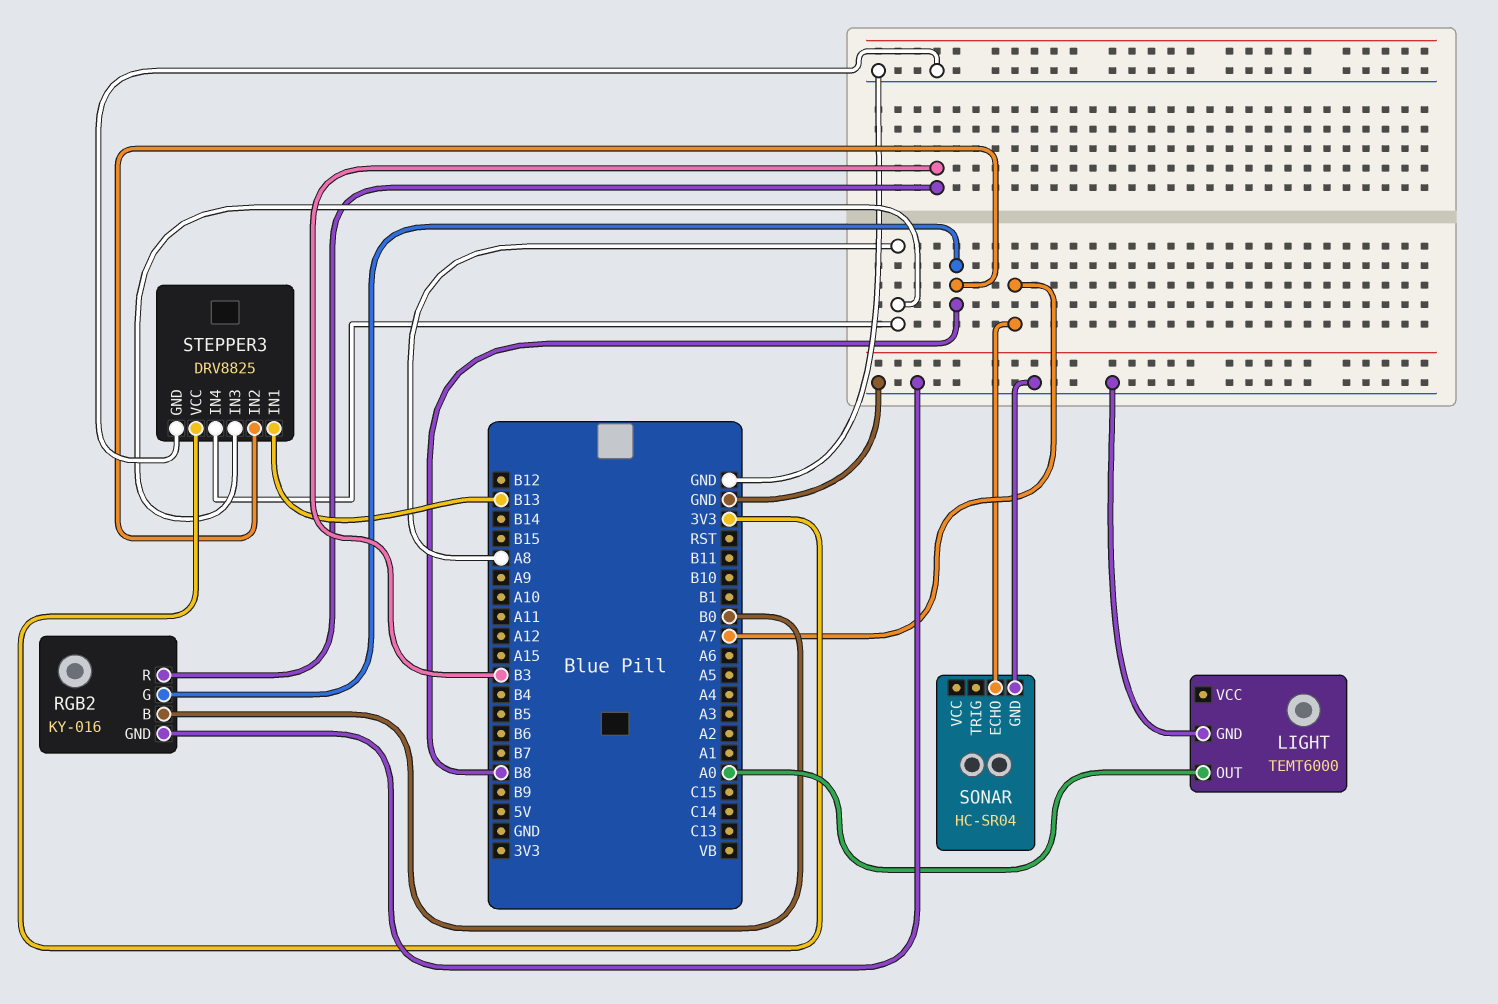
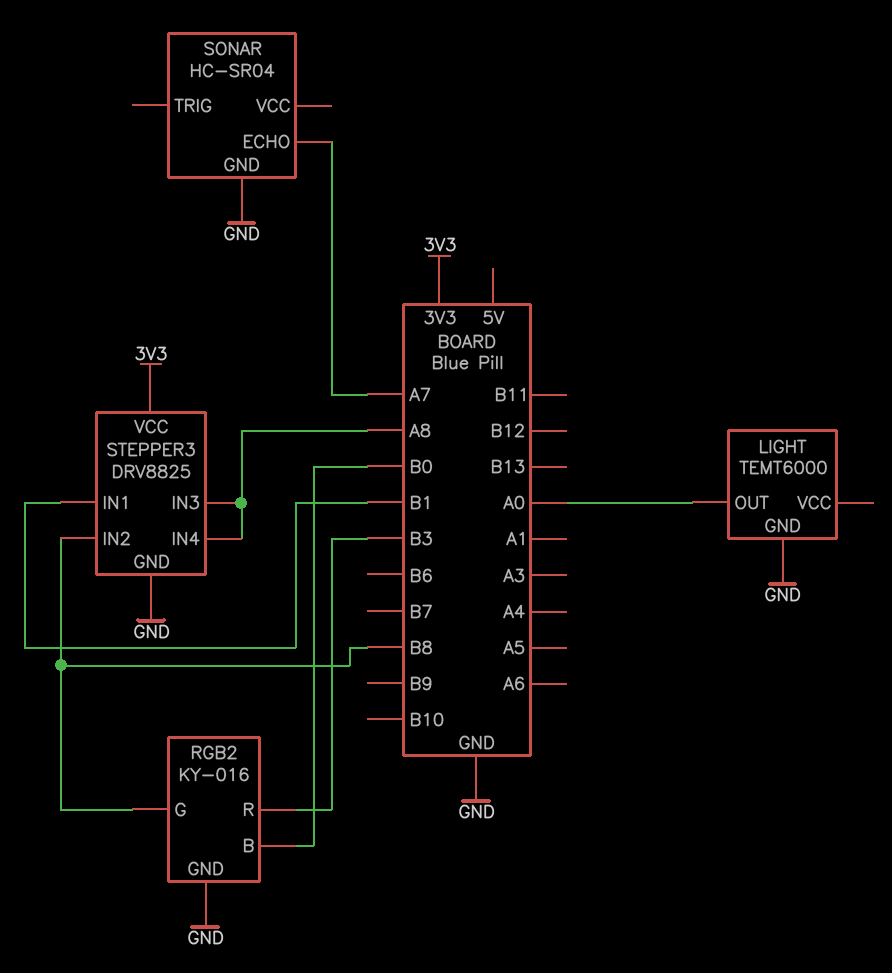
STEPPER3 pin IN1: B13 -> B1

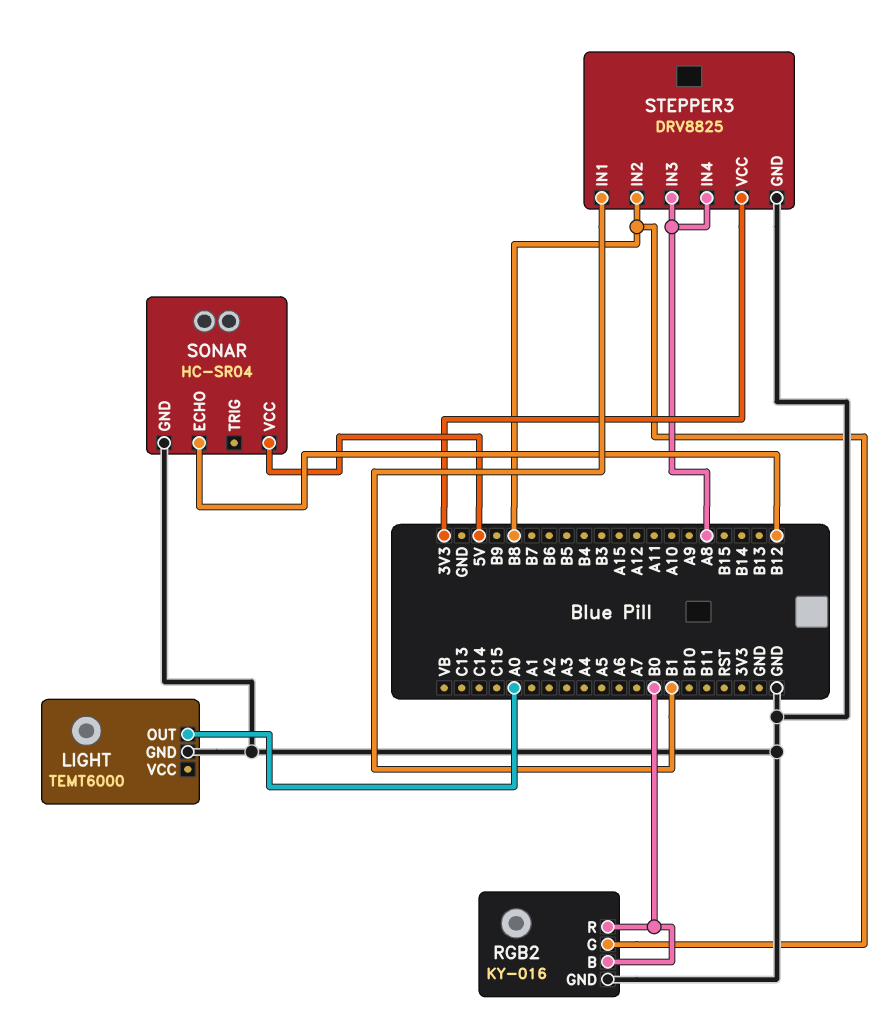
RGB2 pin R: B3 -> B0
SONAR pin ECHO: A7 -> B12
SONAR pin VCC: none -> 5V

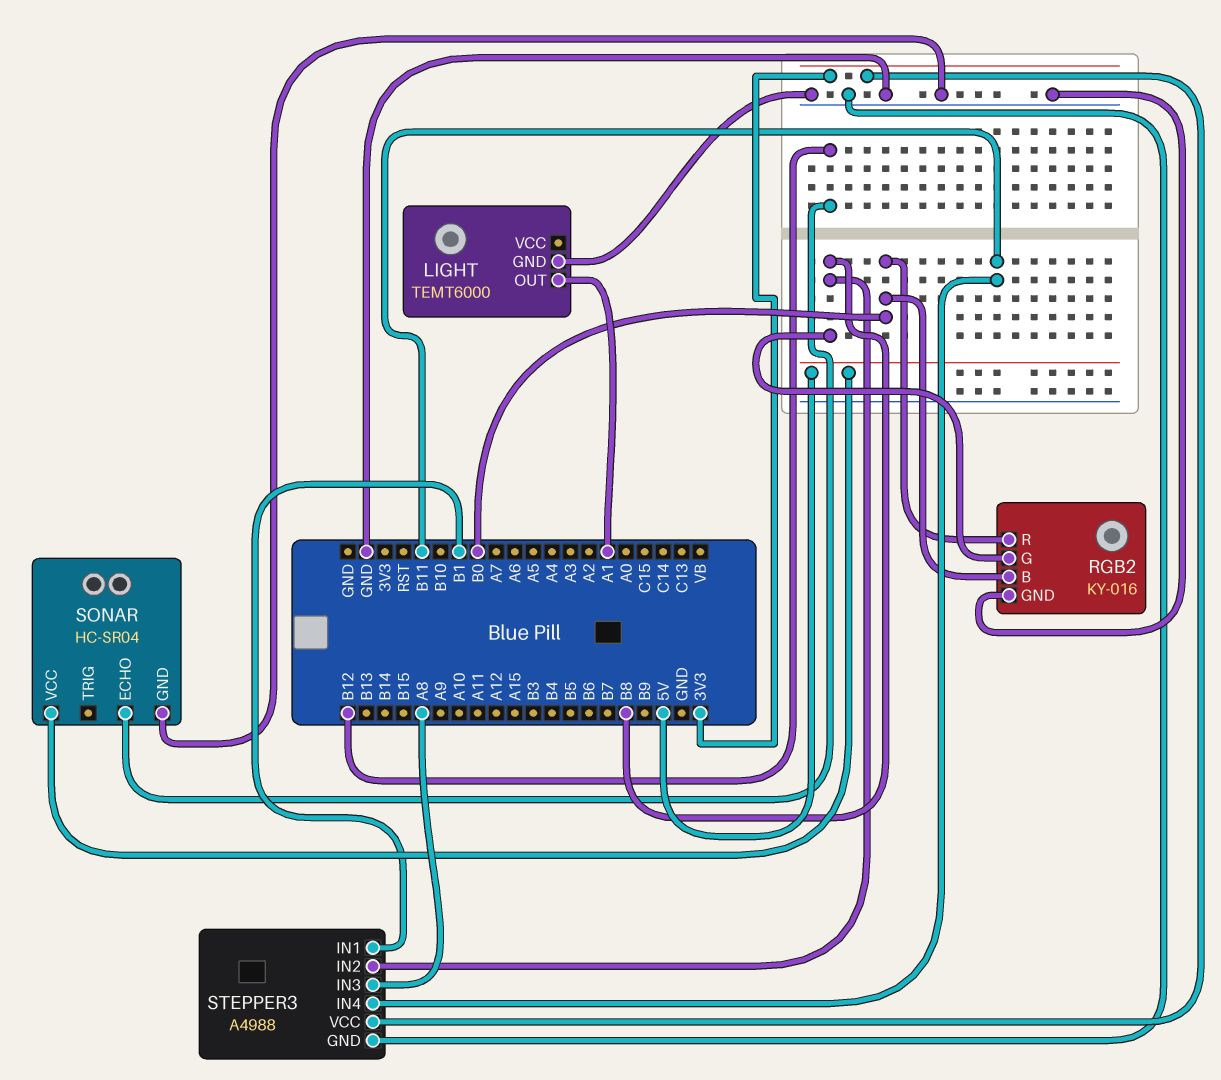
LIGHT pin OUT: A0 -> A1
STEPPER3: DRV8825 -> A4988
STEPPER3 pin IN4: A8 -> B11

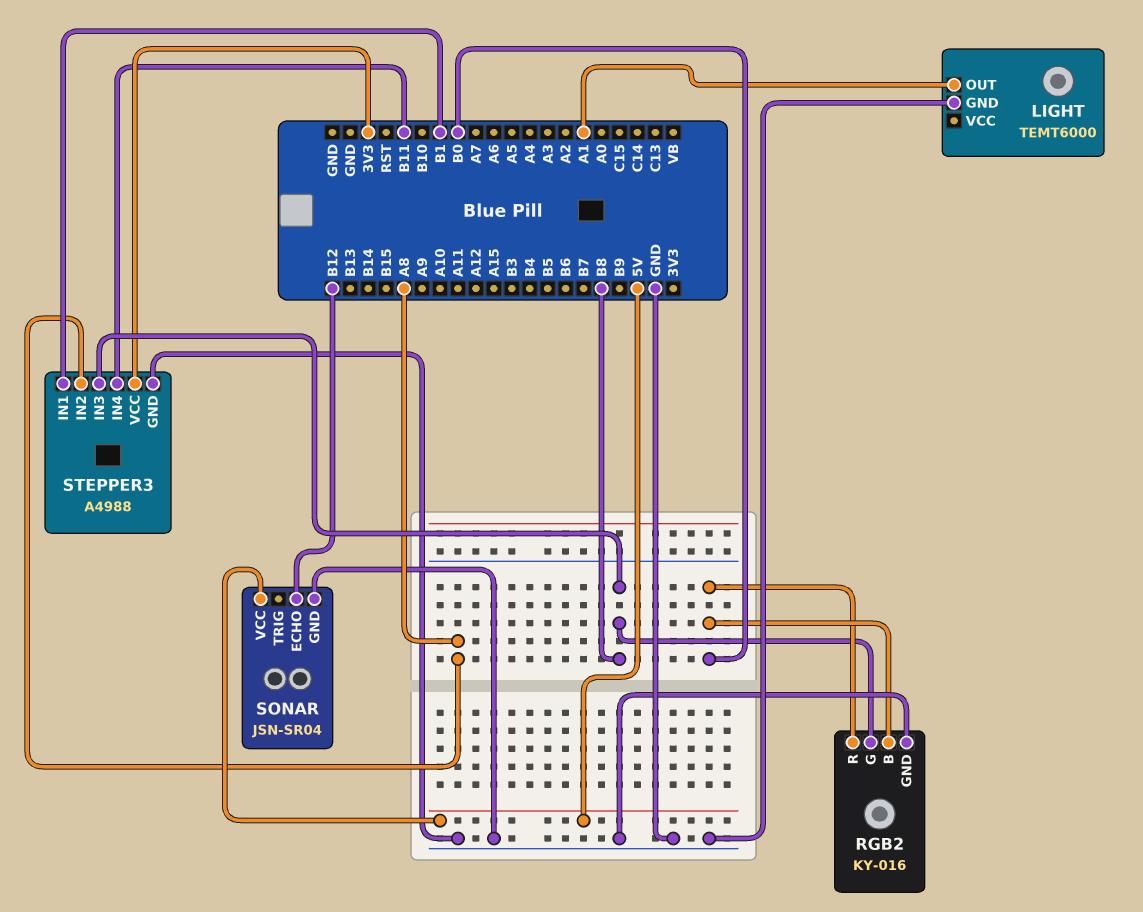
SONAR: HC-SR04 -> JSN-SR04
STEPPER3 pin IN2: B8 -> A8
STEPPER3 pin IN3: A8 -> B8

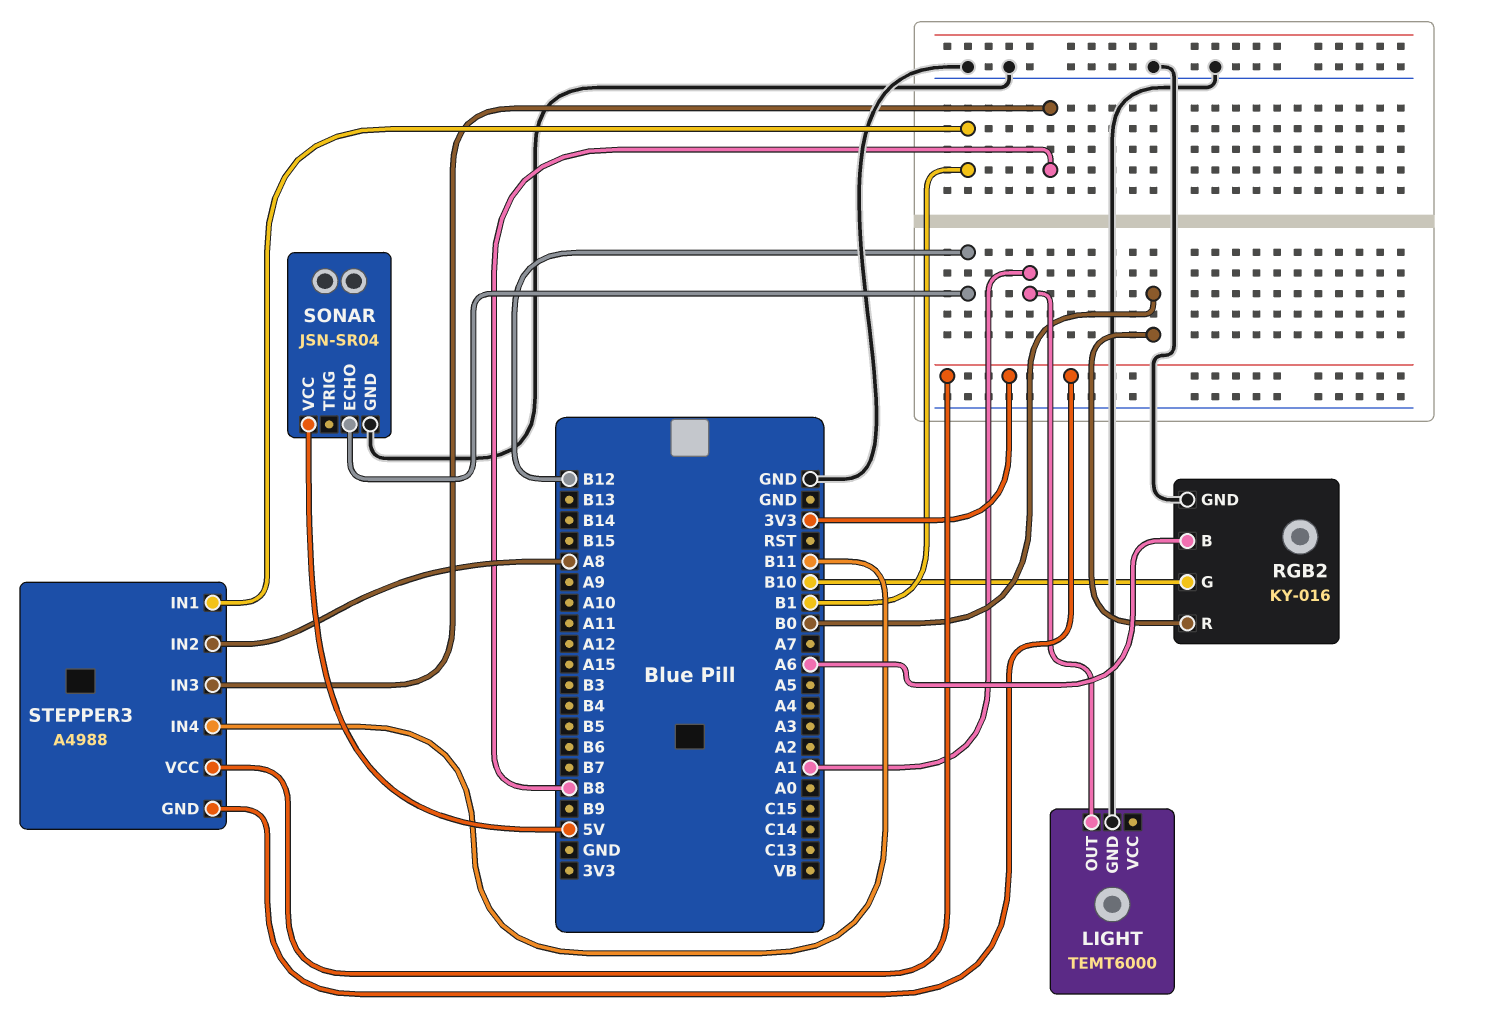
RGB2 pin B: B0 -> A6
RGB2 pin G: B8 -> B10
STEPPER3 pin GND: GND -> 3V3

